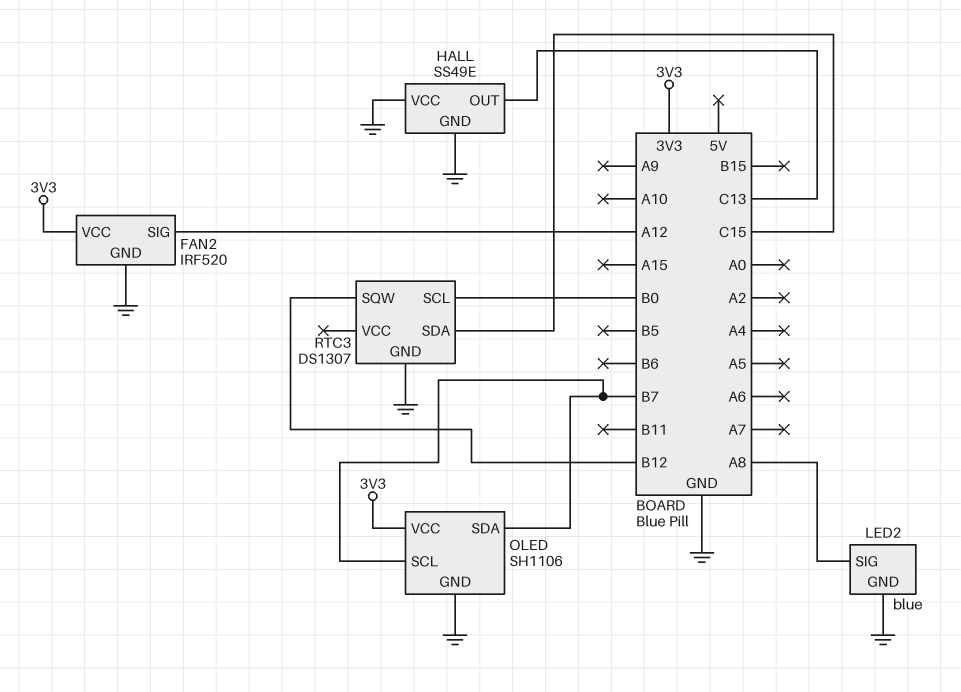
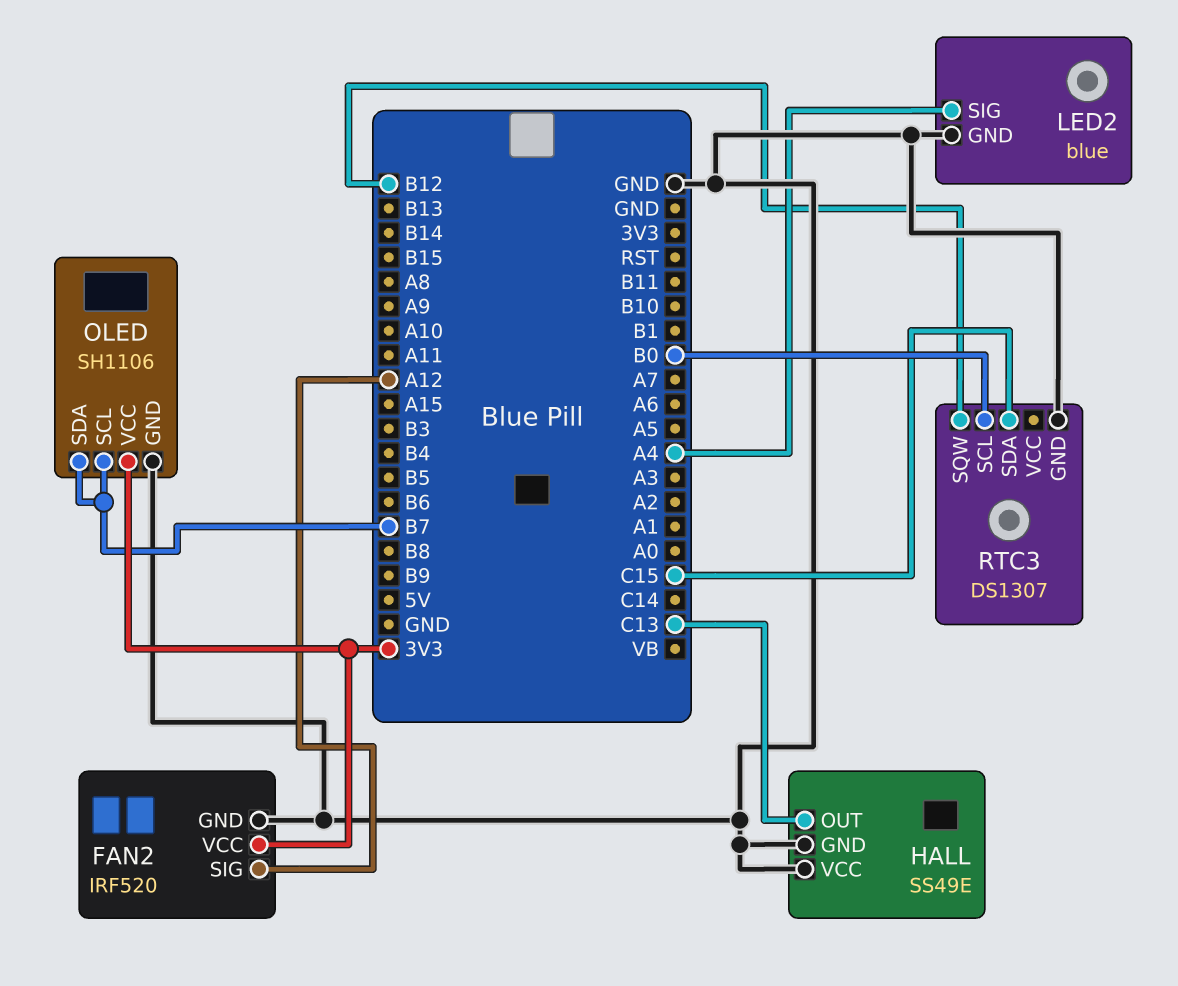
LED2 pin SIG: A8 -> A4

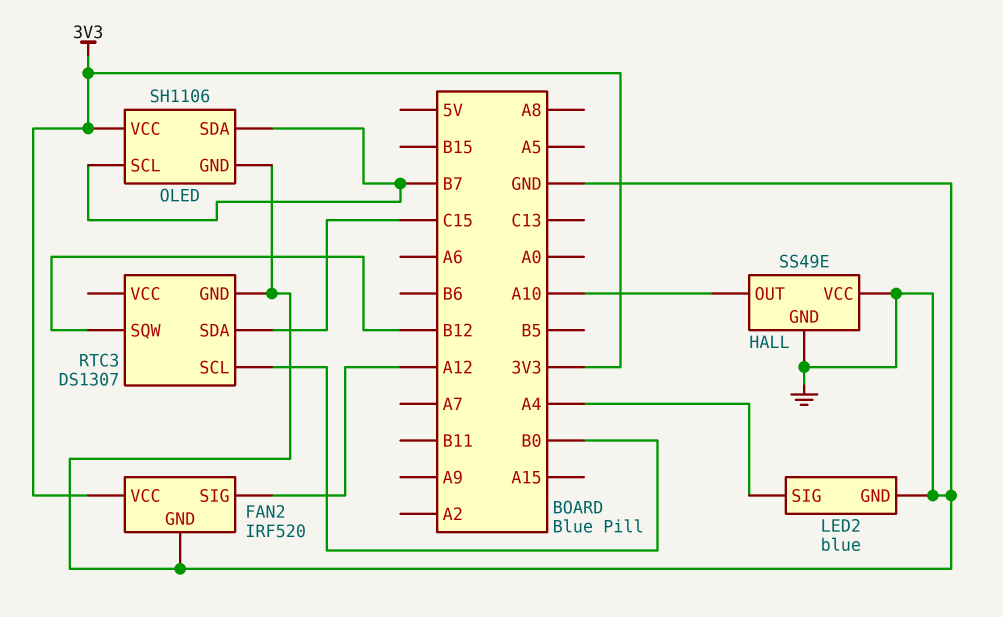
HALL pin OUT: C13 -> A10

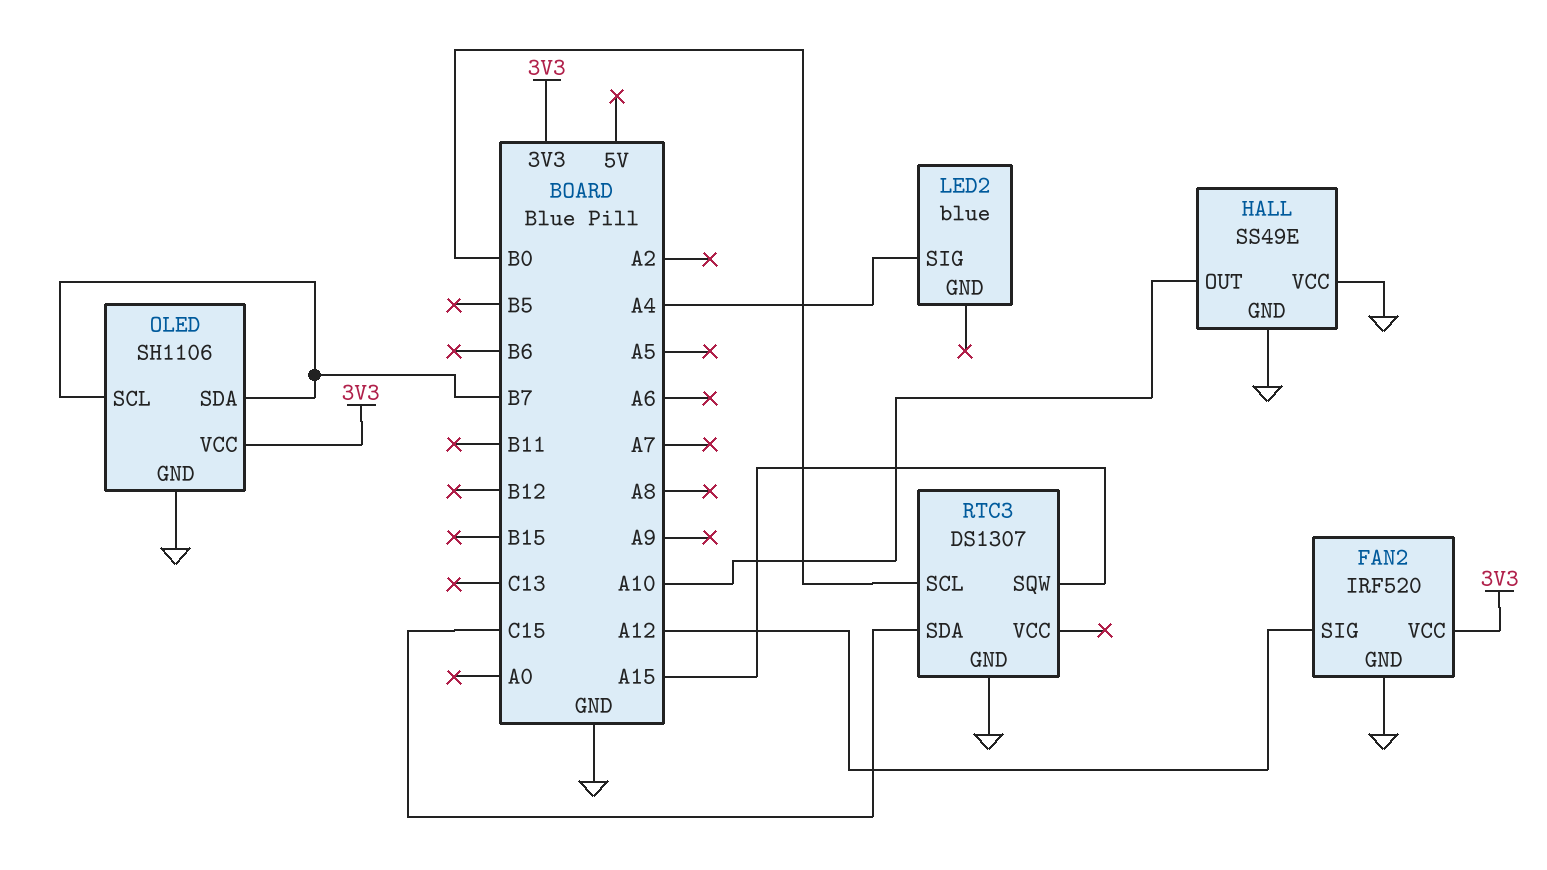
LED2 pin GND: GND -> none
RTC3 pin SQW: B12 -> A15

